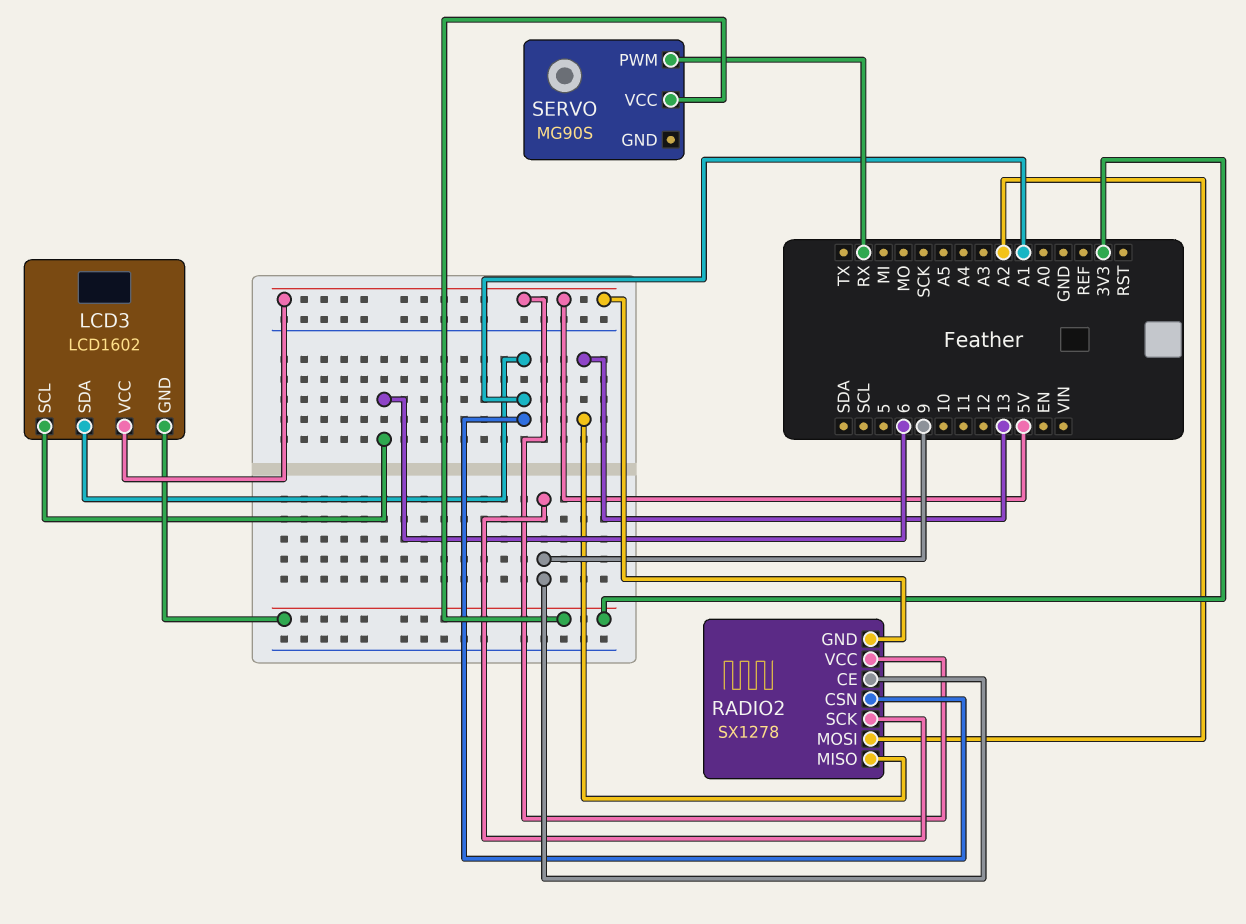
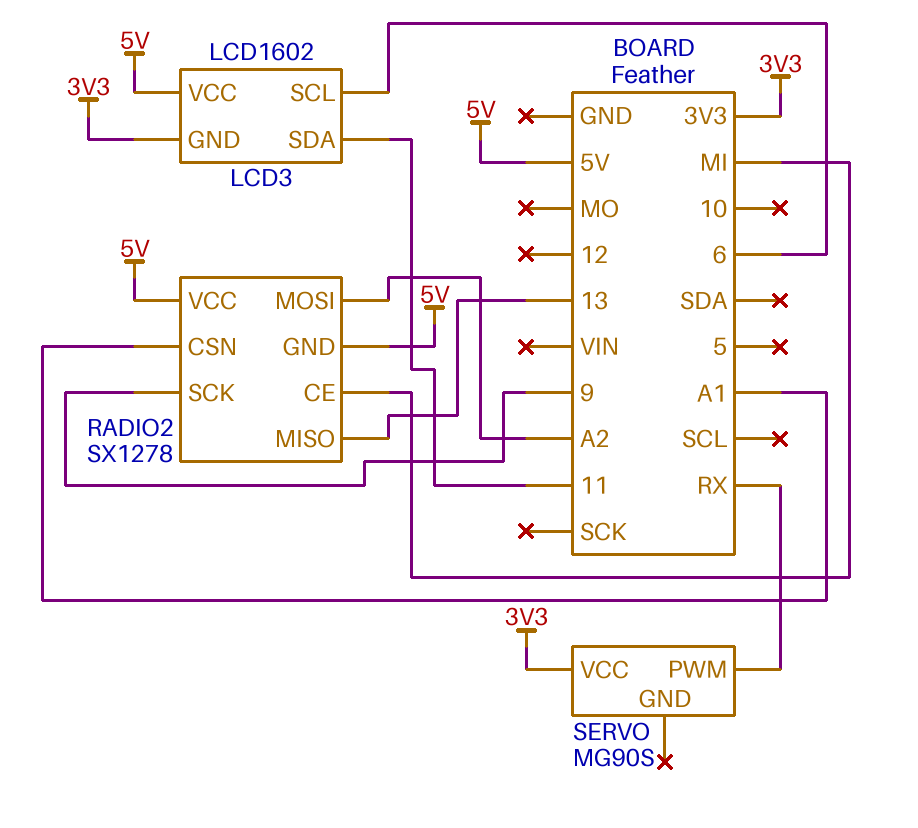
LCD3 pin SDA: A1 -> 11
RADIO2 pin CE: 9 -> MI

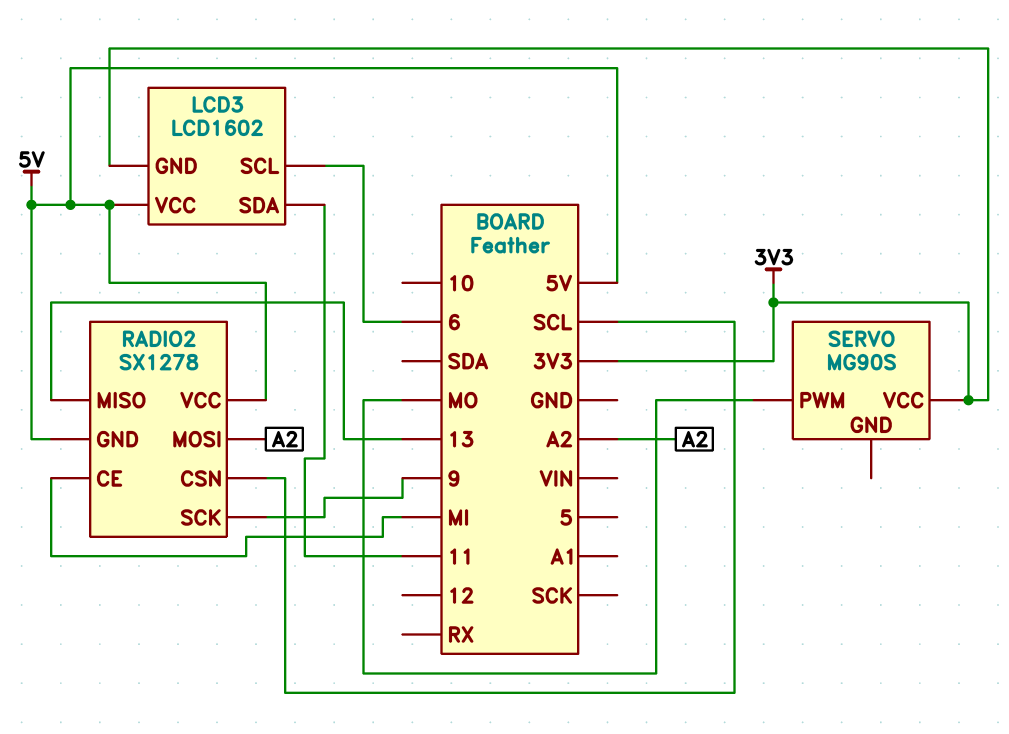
RADIO2 pin CSN: A1 -> SCL
SERVO pin PWM: RX -> MO

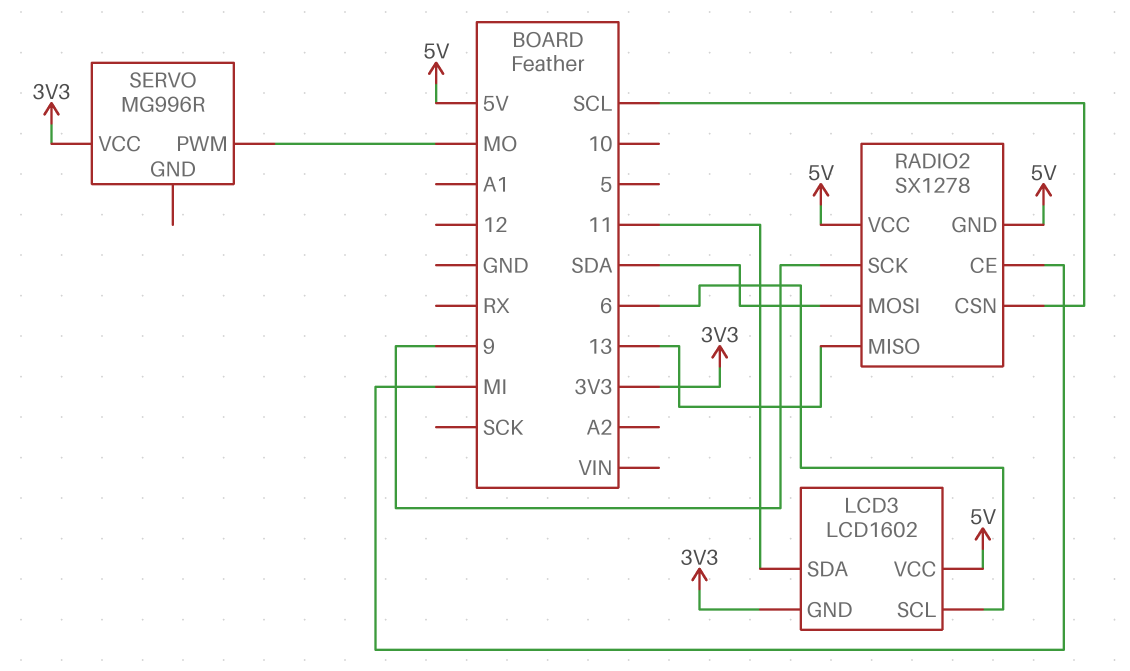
RADIO2 pin MOSI: A2 -> SDA
SERVO: MG90S -> MG996R

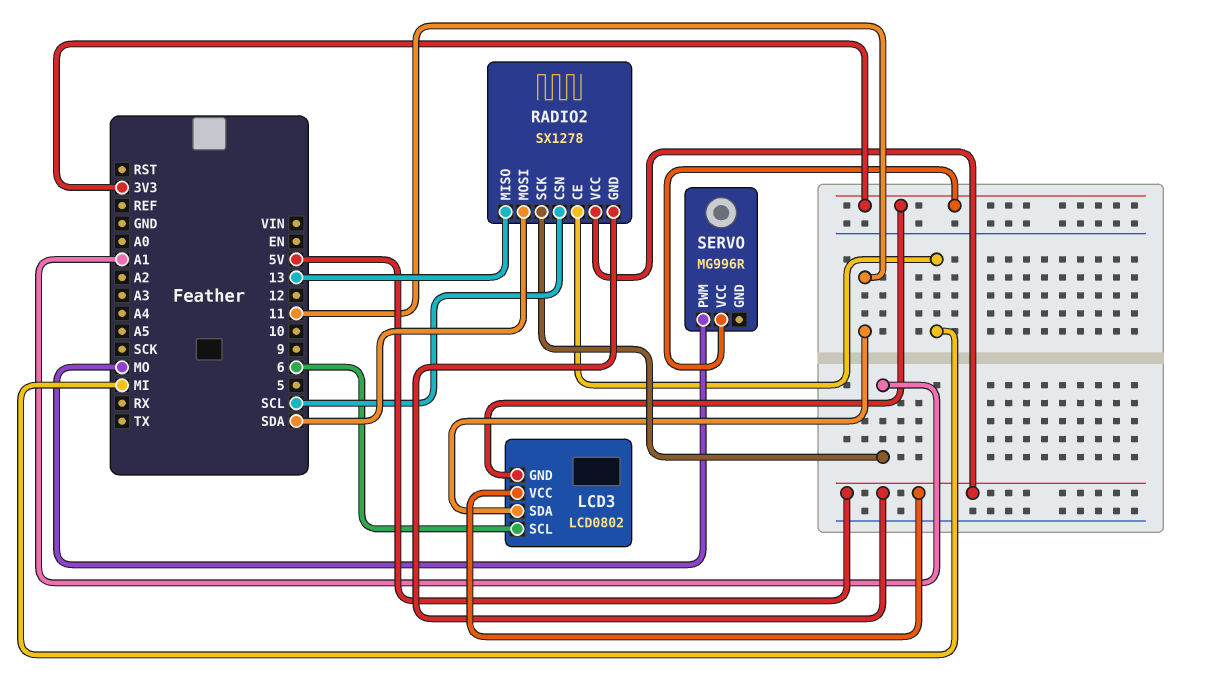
LCD3: LCD1602 -> LCD0802
RADIO2 pin SCK: 9 -> A1

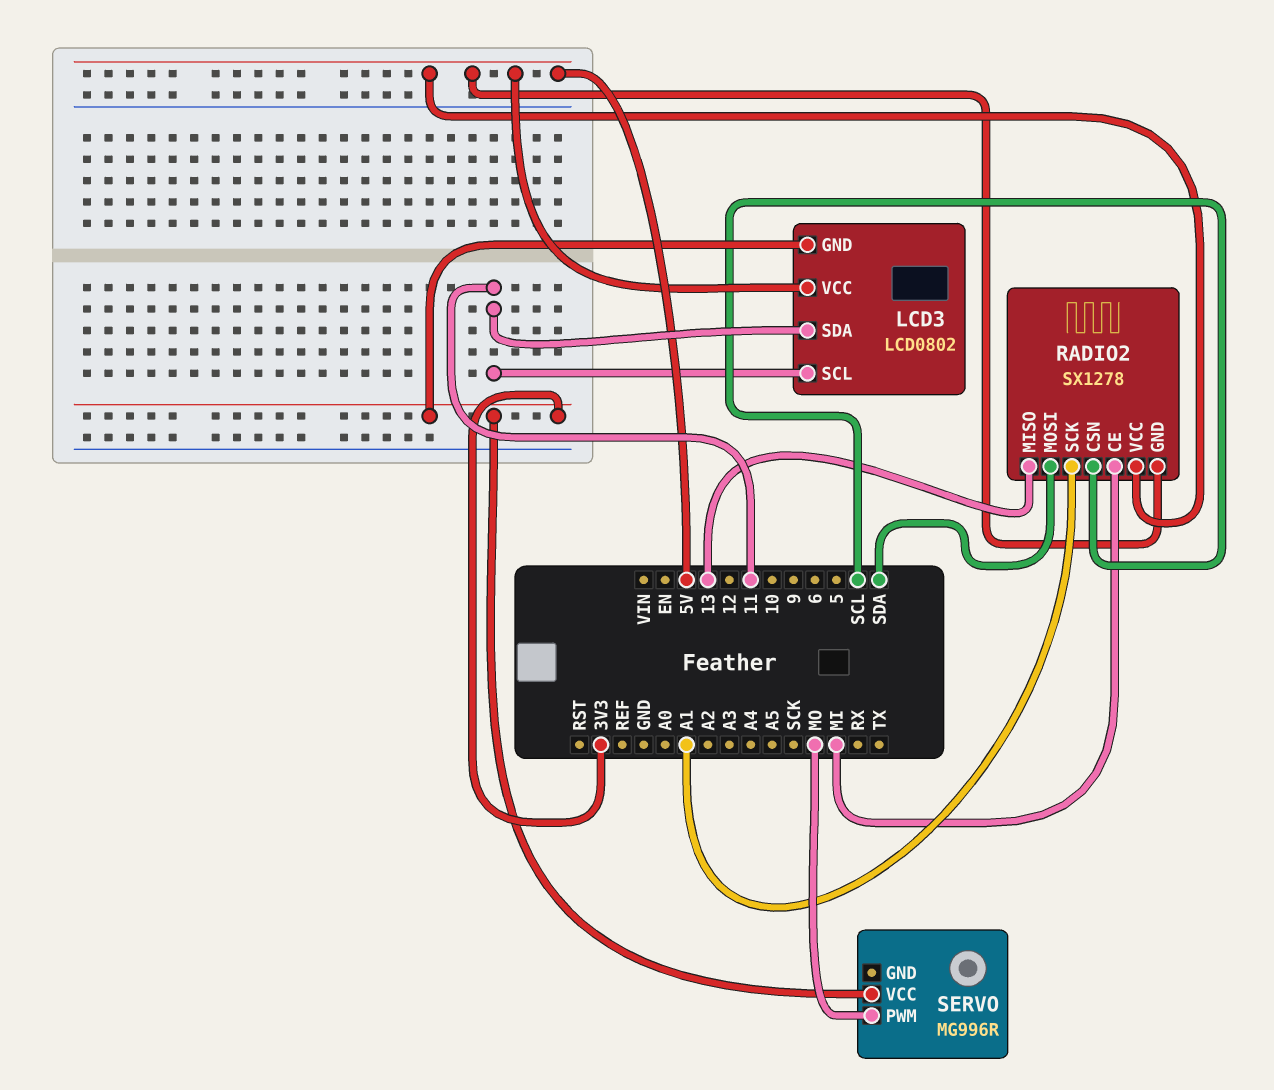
LCD3 pin SCL: 6 -> 11

